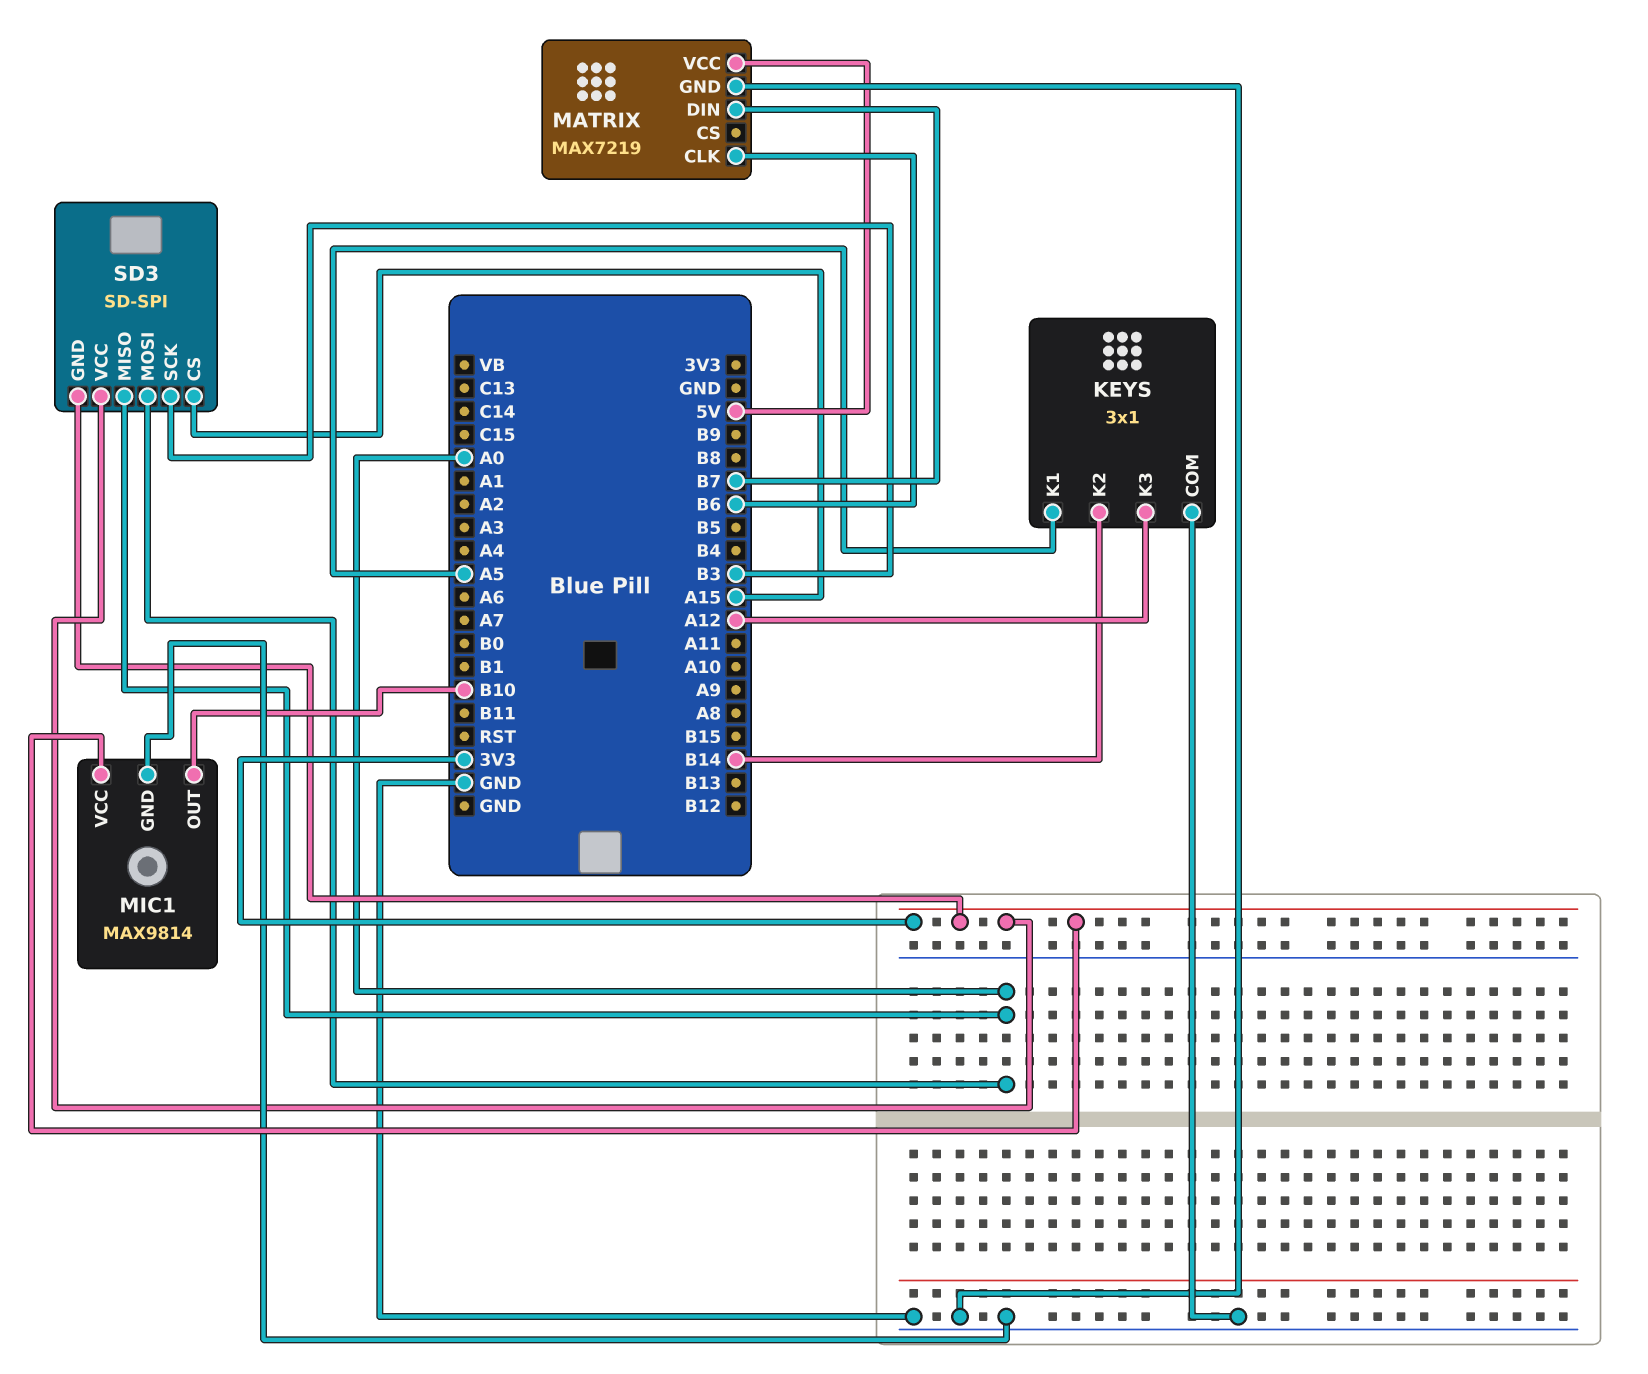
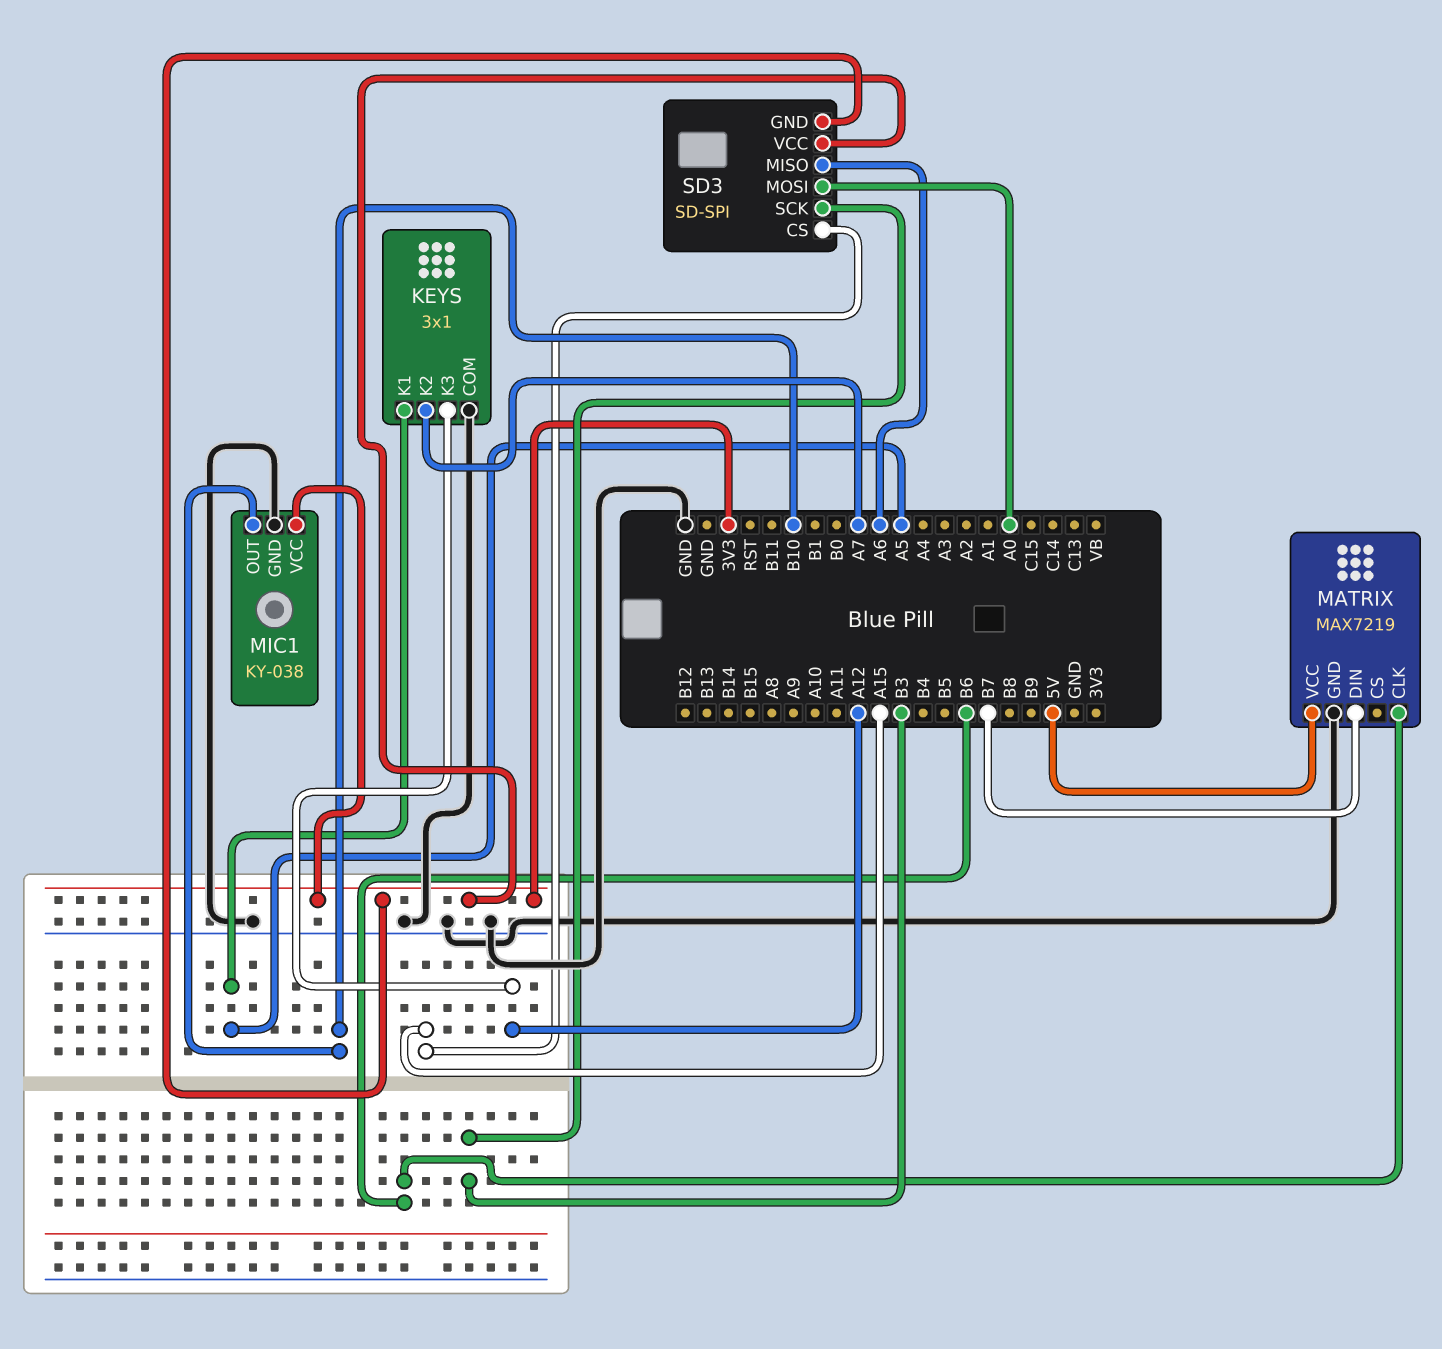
KEYS pin K2: B14 -> A7
MIC1: MAX9814 -> KY-038
SD3 pin MISO: A0 -> A6

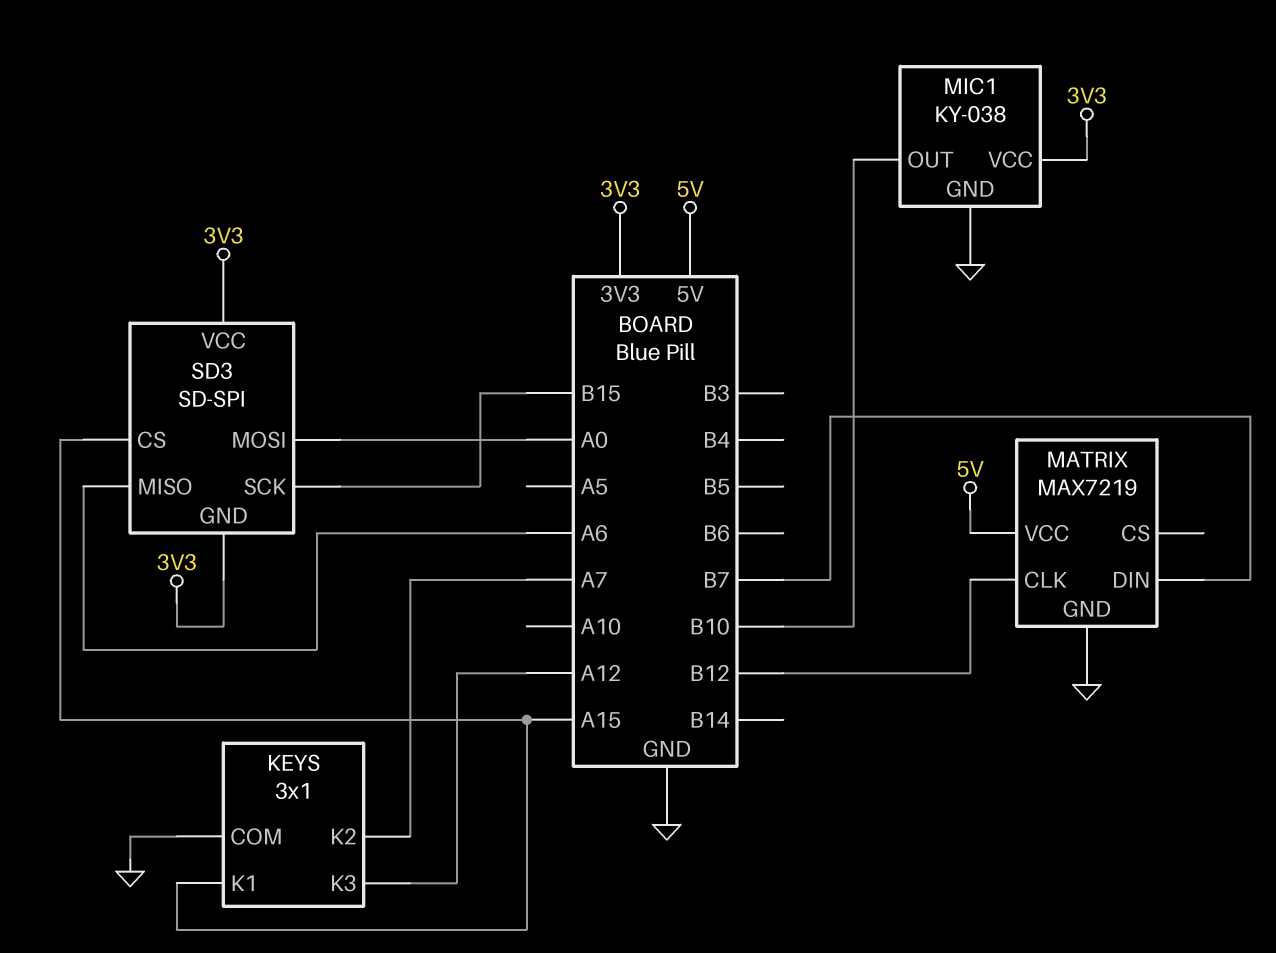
KEYS pin K1: A5 -> A15
MATRIX pin CLK: B6 -> B12
SD3 pin SCK: B3 -> B15

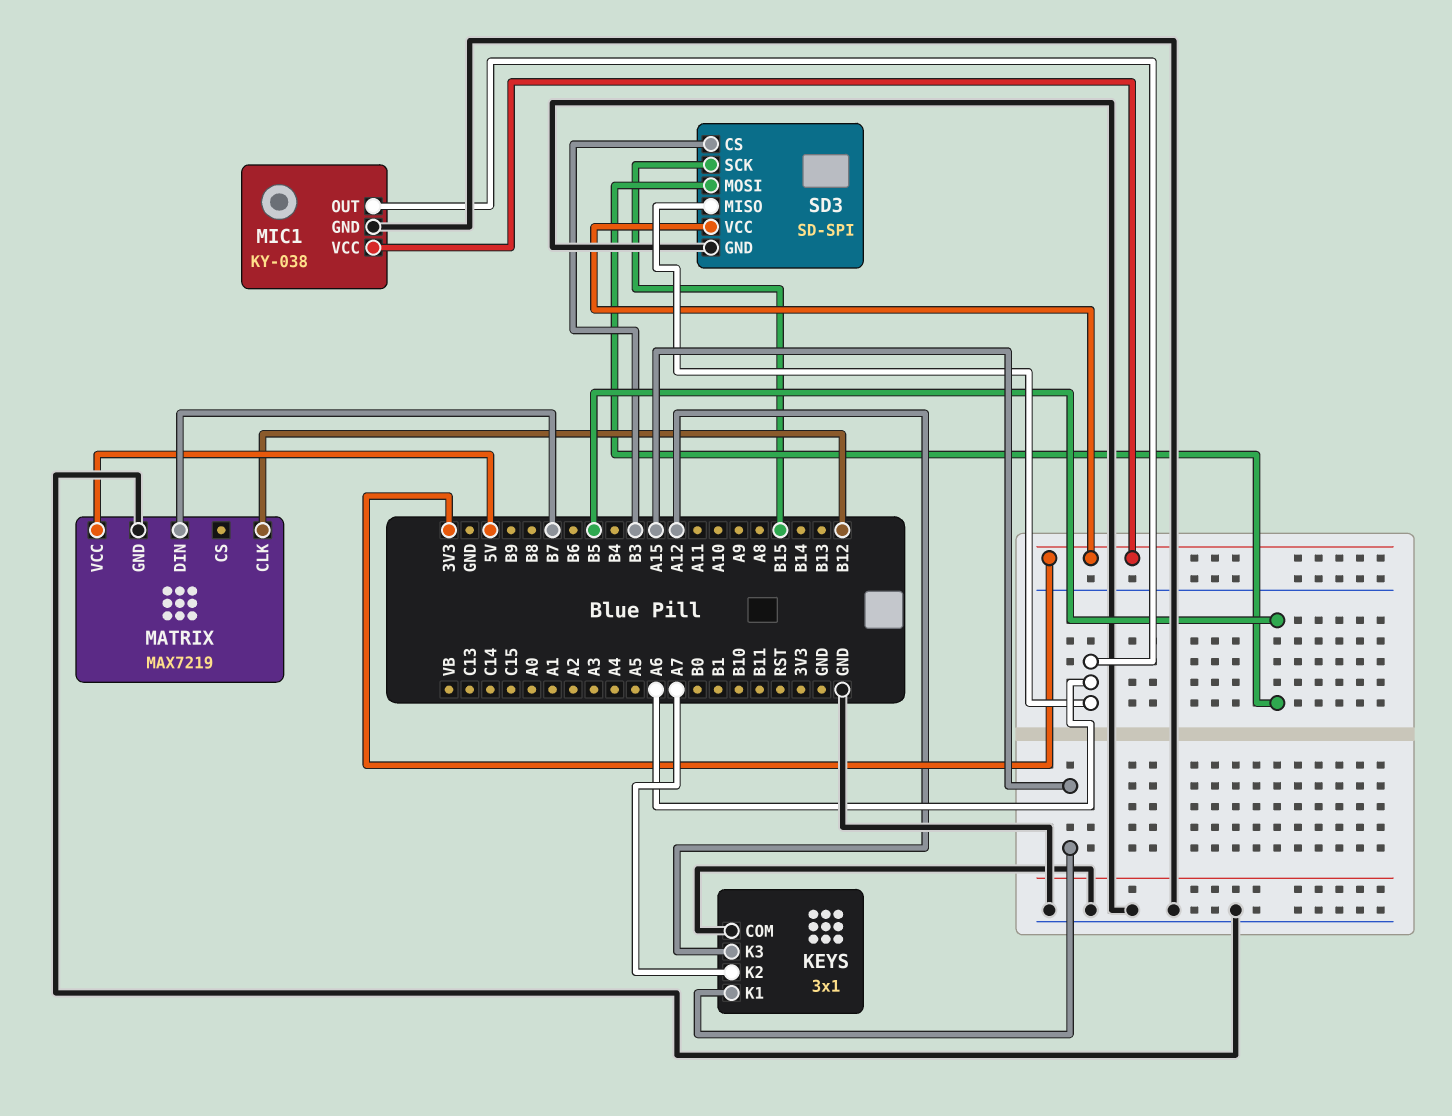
MIC1 pin OUT: B10 -> A6
SD3 pin CS: A15 -> B3
SD3 pin GND: 3V3 -> GND
SD3 pin MOSI: A0 -> B5

